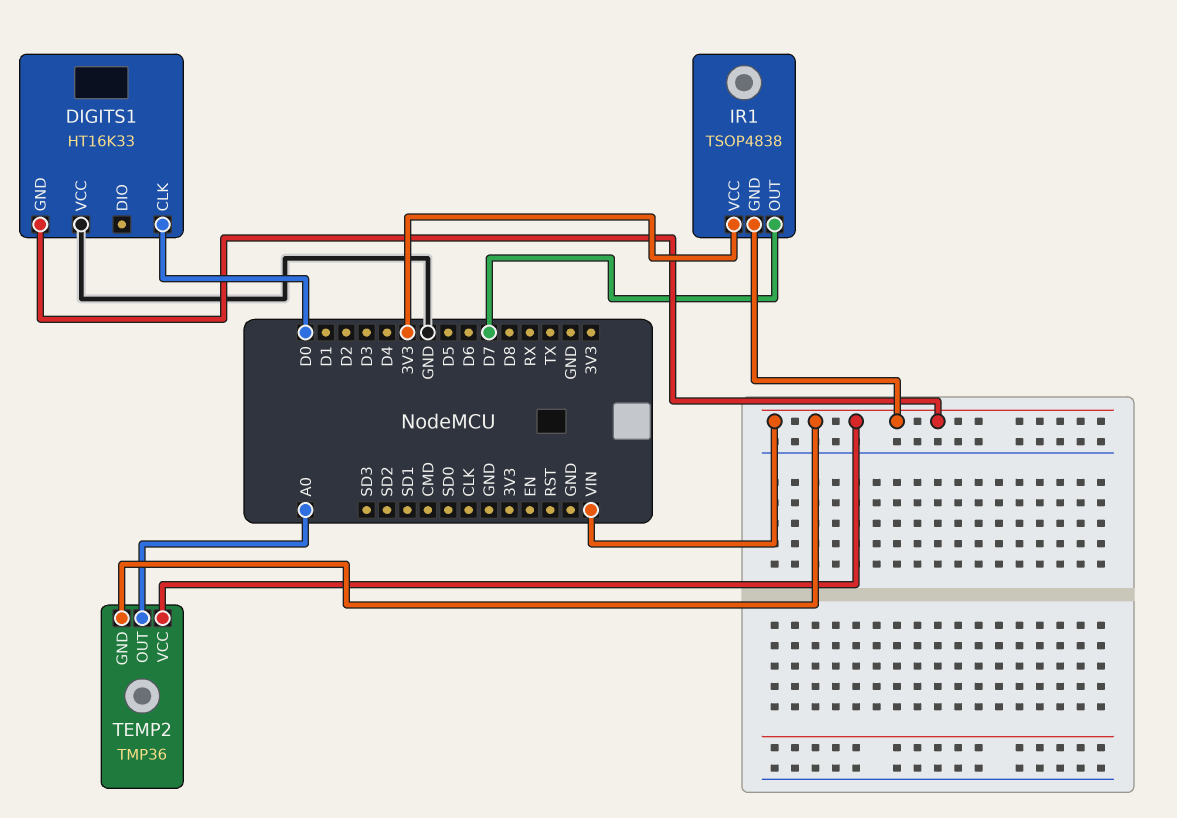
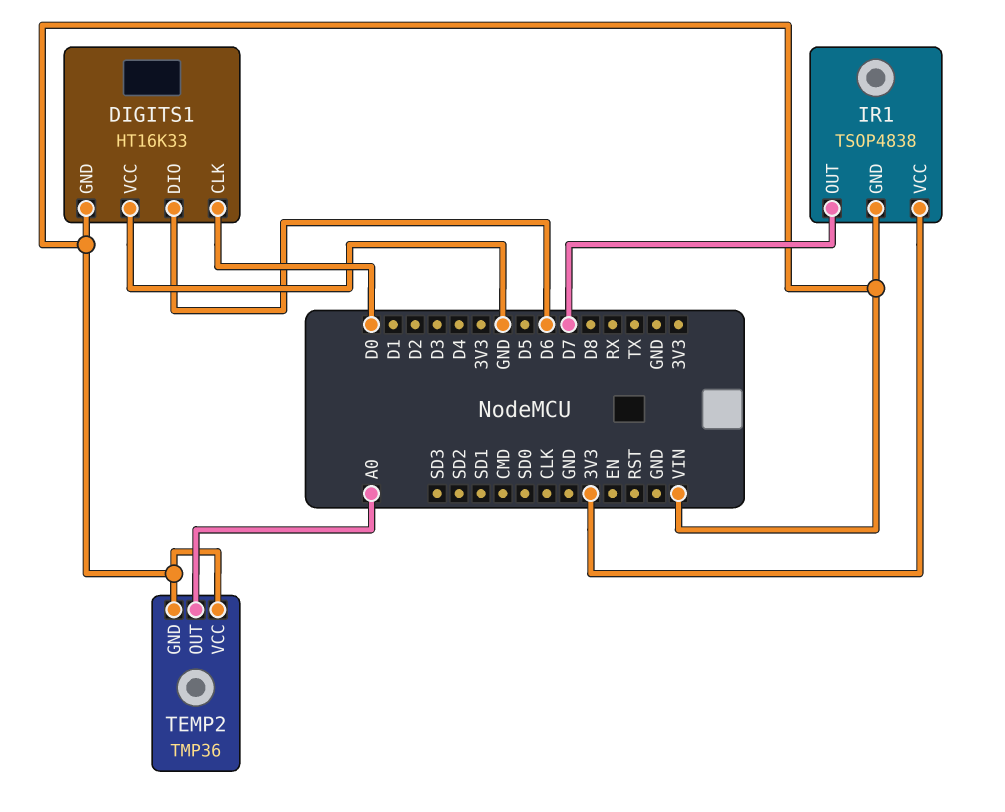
DIGITS1 pin DIO: none -> D6

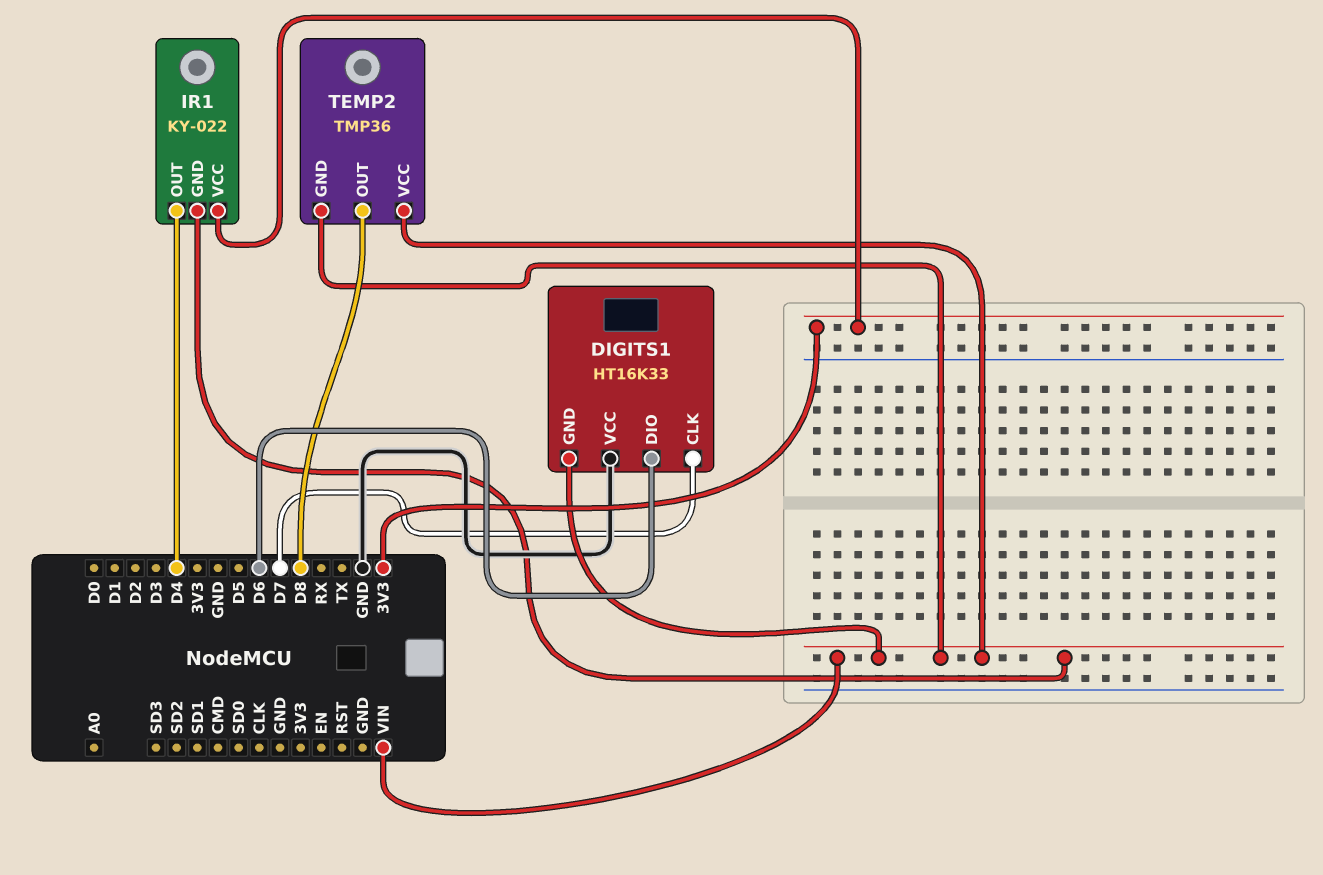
DIGITS1 pin CLK: D0 -> D7
IR1: TSOP4838 -> KY-022
IR1 pin OUT: D7 -> D4
TEMP2 pin OUT: A0 -> D8

